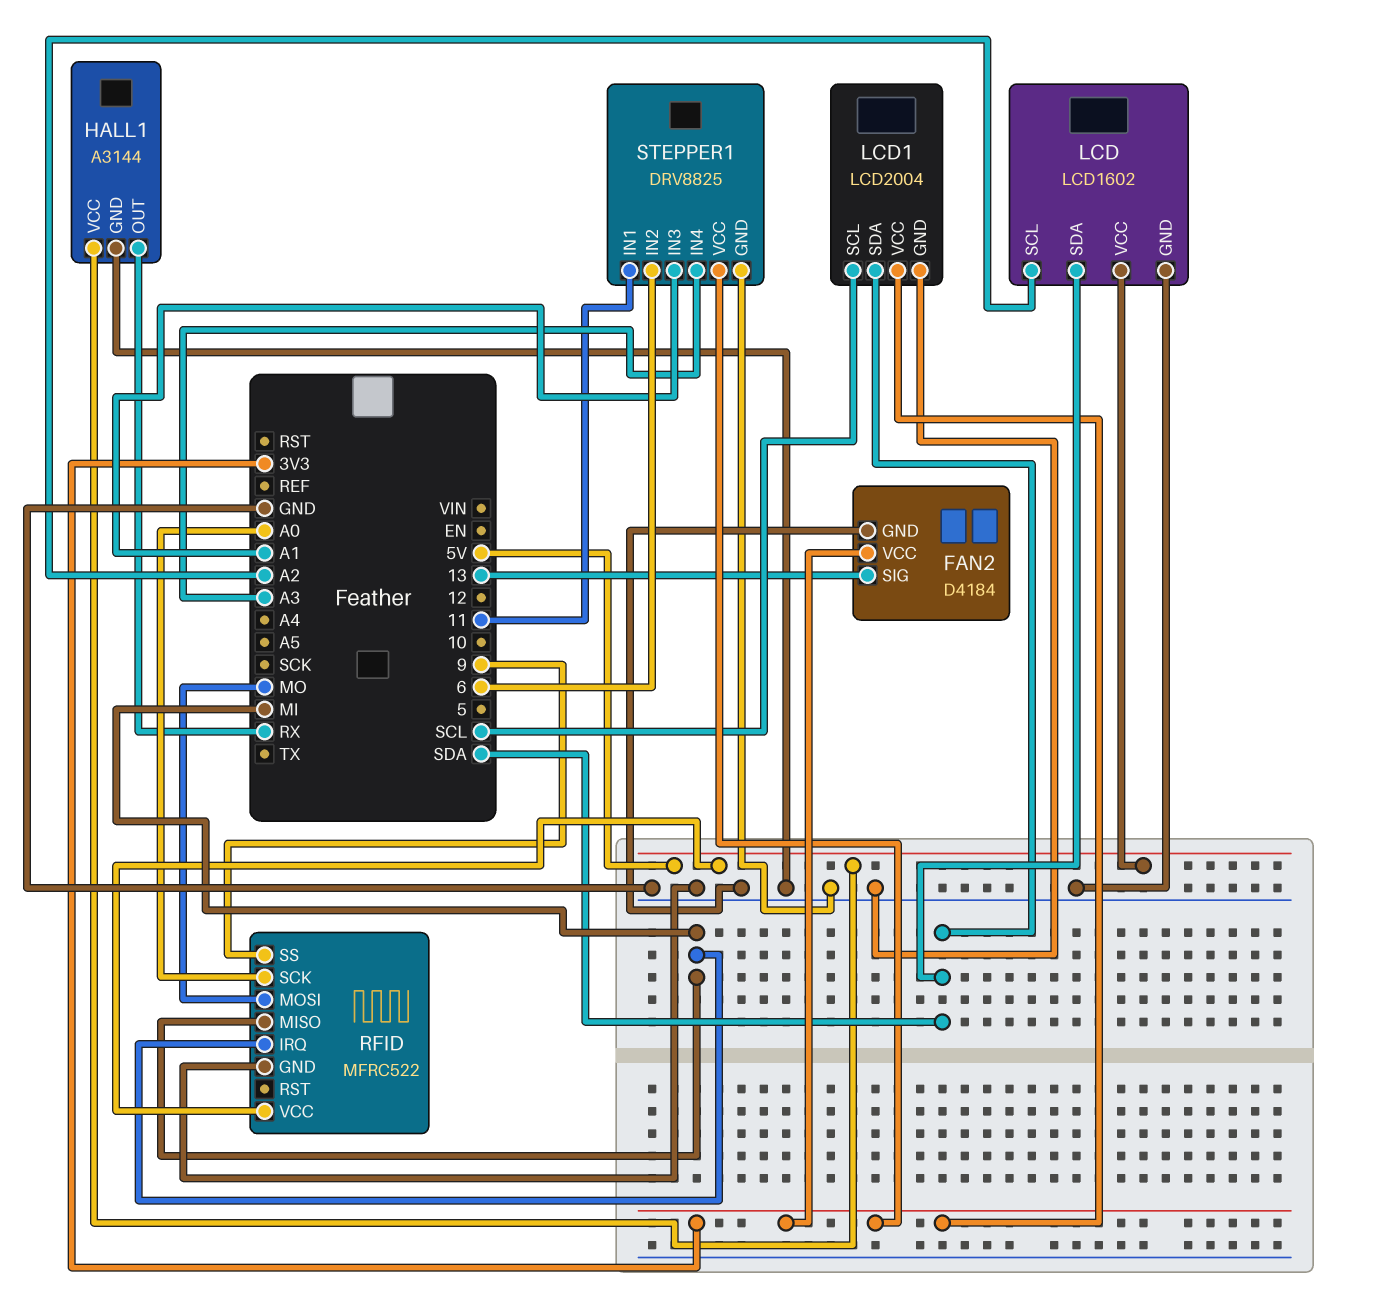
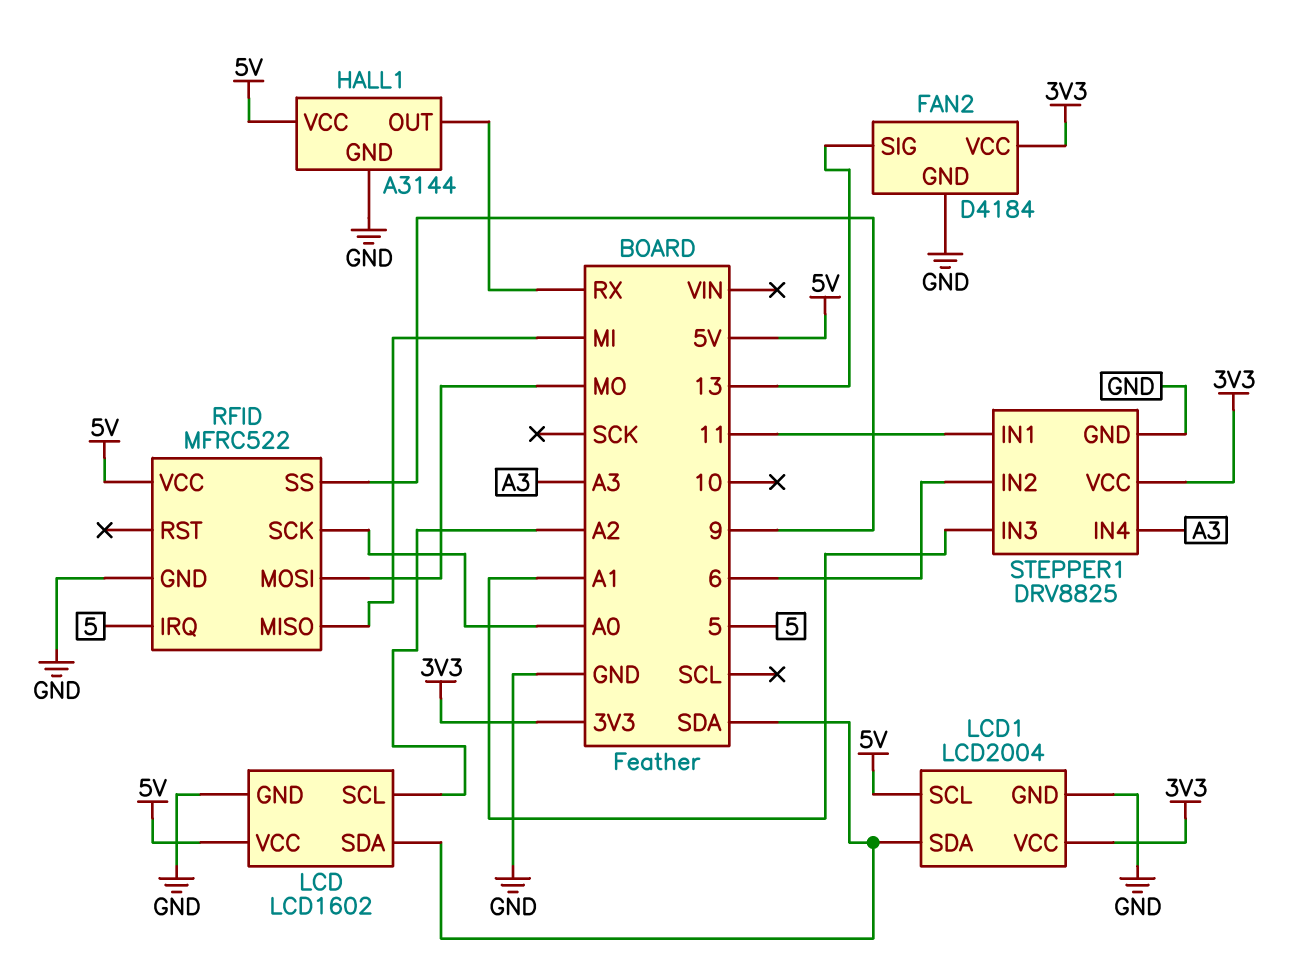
LCD1 pin SCL: SCL -> 5V
RFID pin IRQ: MI -> 5

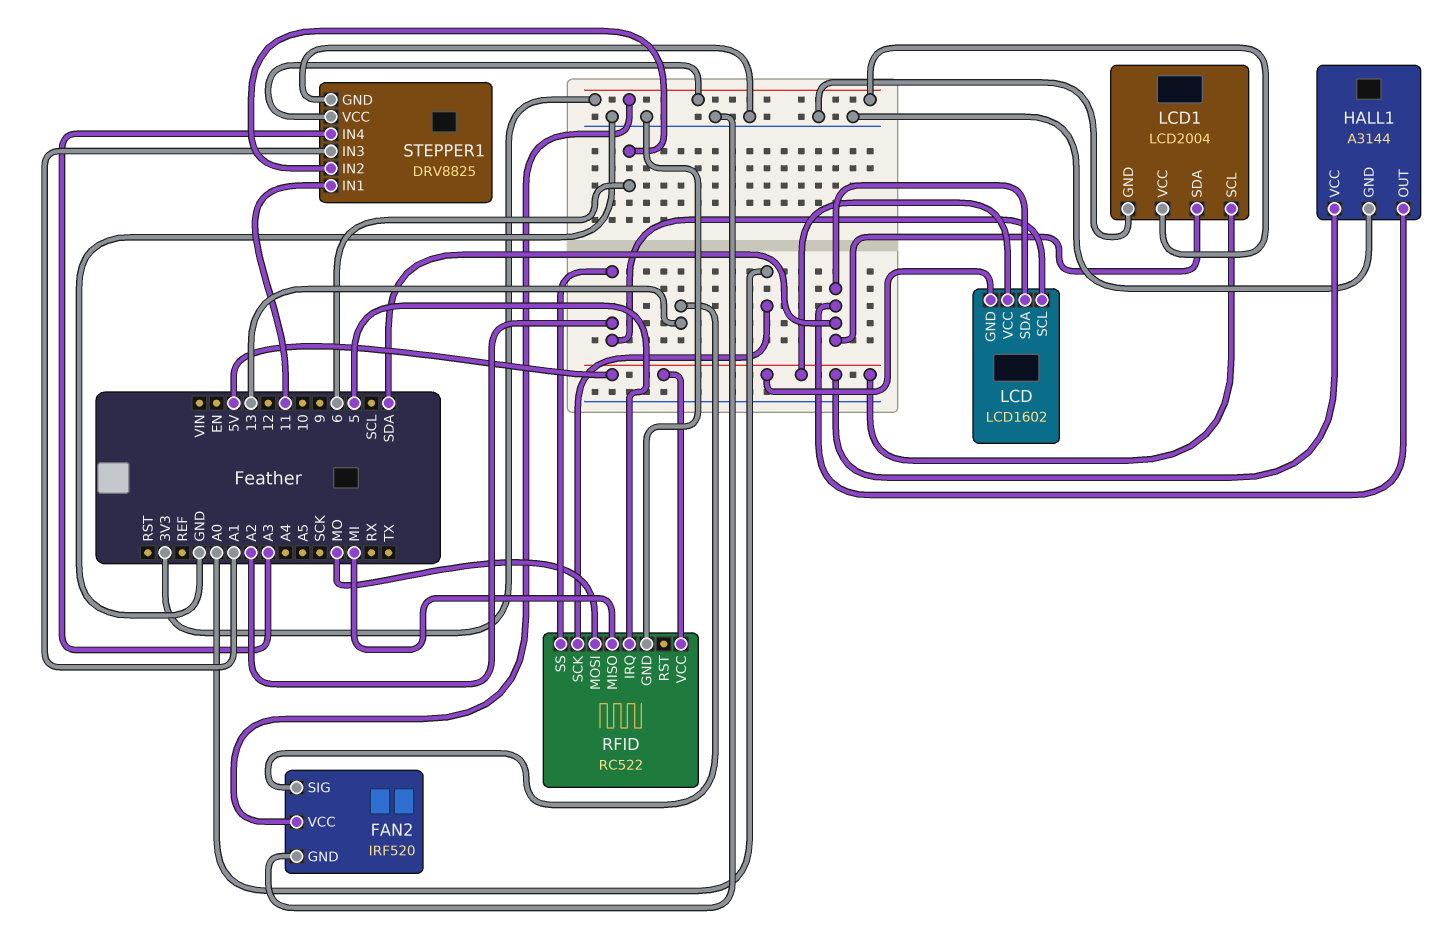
FAN2: D4184 -> IRF520
HALL1 pin OUT: RX -> SDA
LCD pin GND: GND -> 5V
RFID: MFRC522 -> RC522
RFID pin SS: 9 -> A2

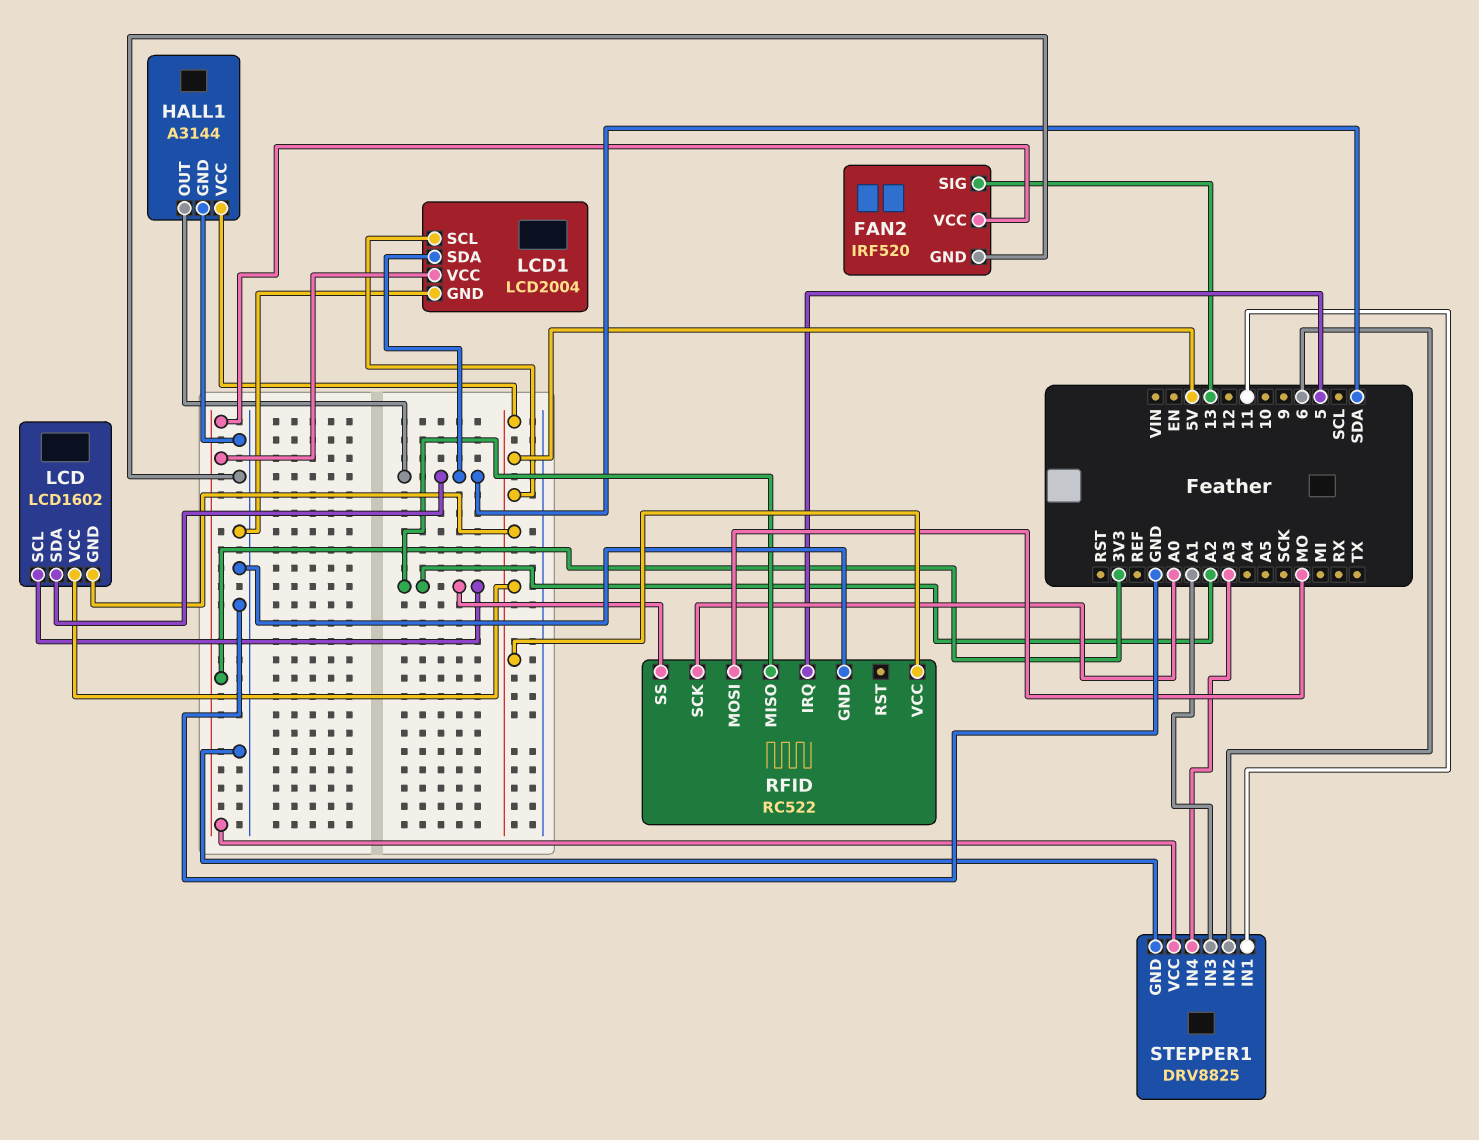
RFID pin MISO: MI -> A2

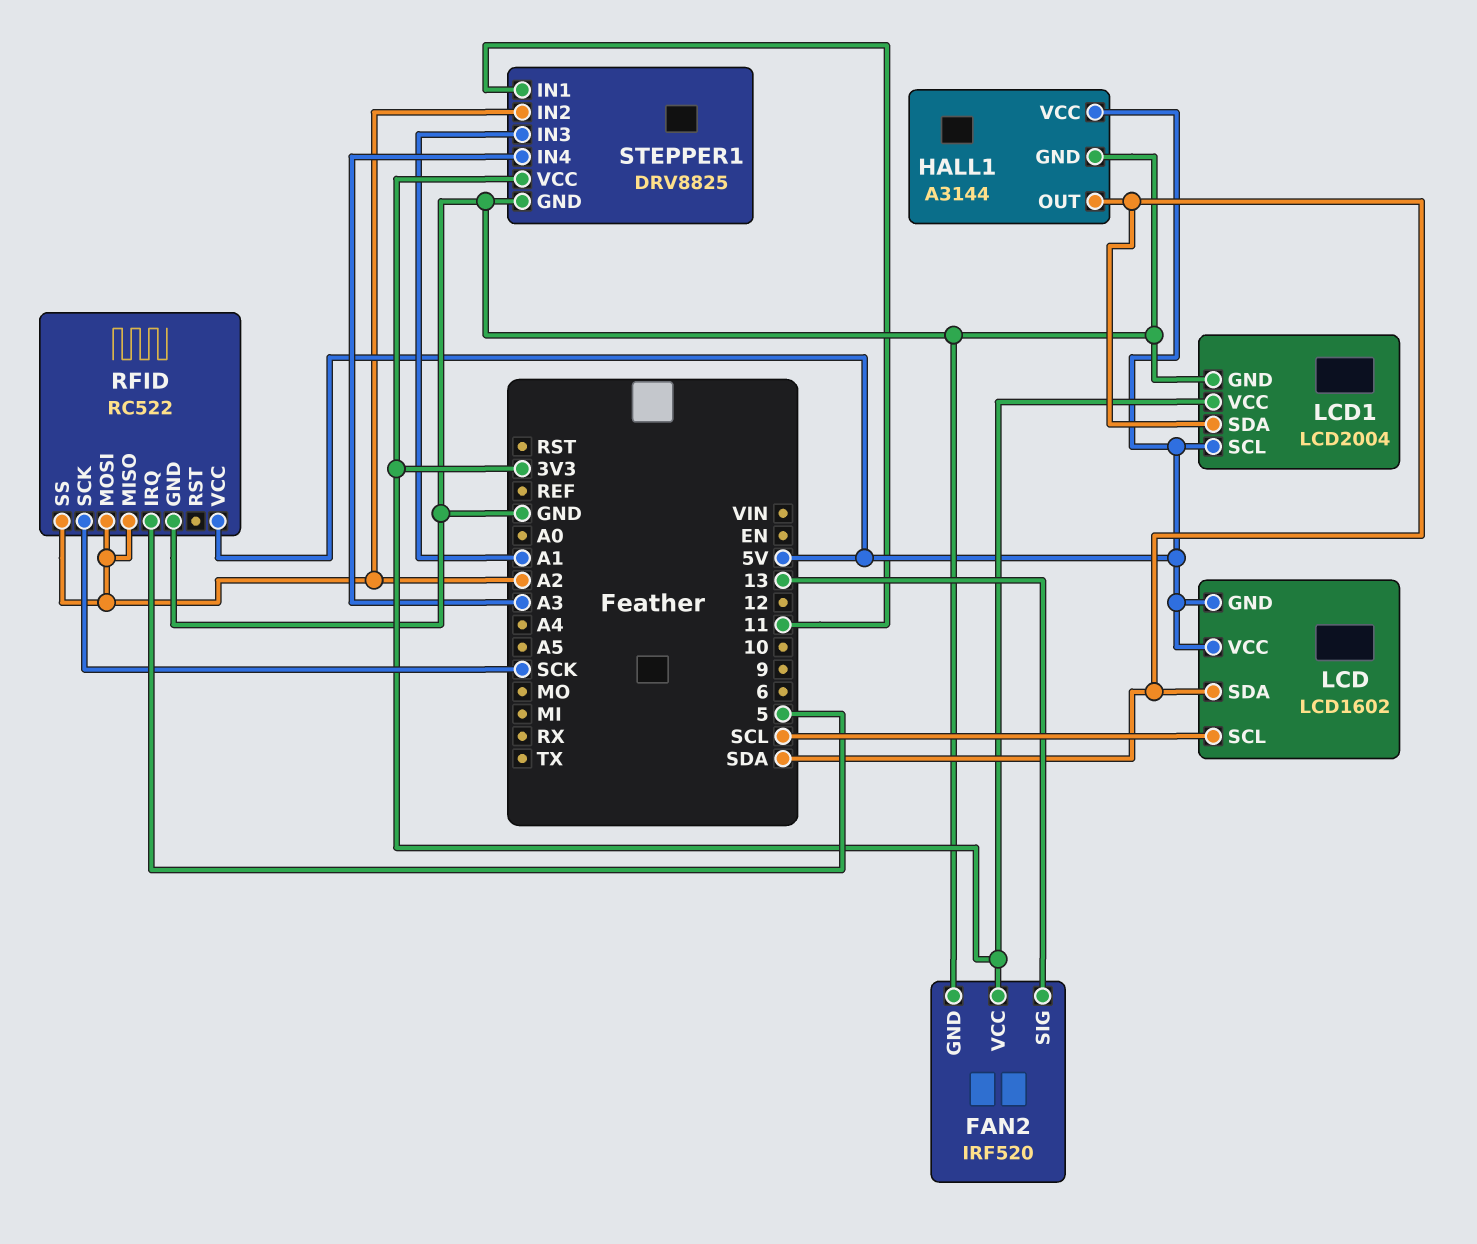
LCD pin SCL: A2 -> SCL
RFID pin MOSI: MO -> A2
RFID pin SCK: A0 -> SCK
STEPPER1 pin IN2: 6 -> A2

